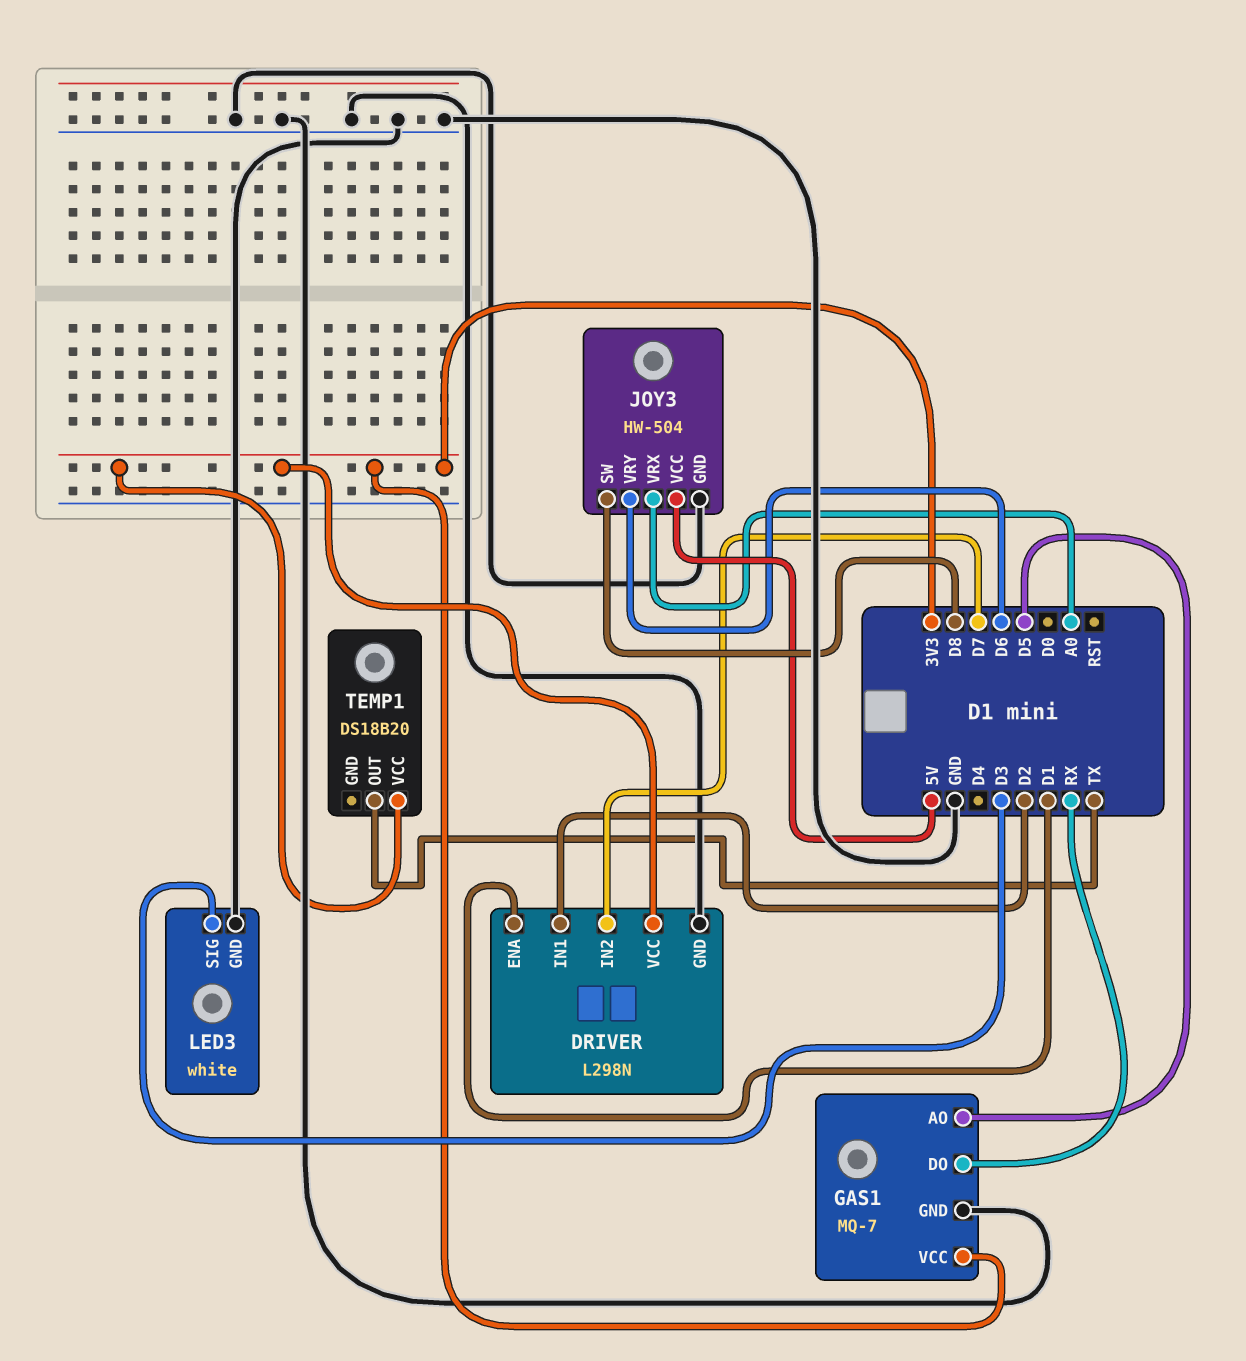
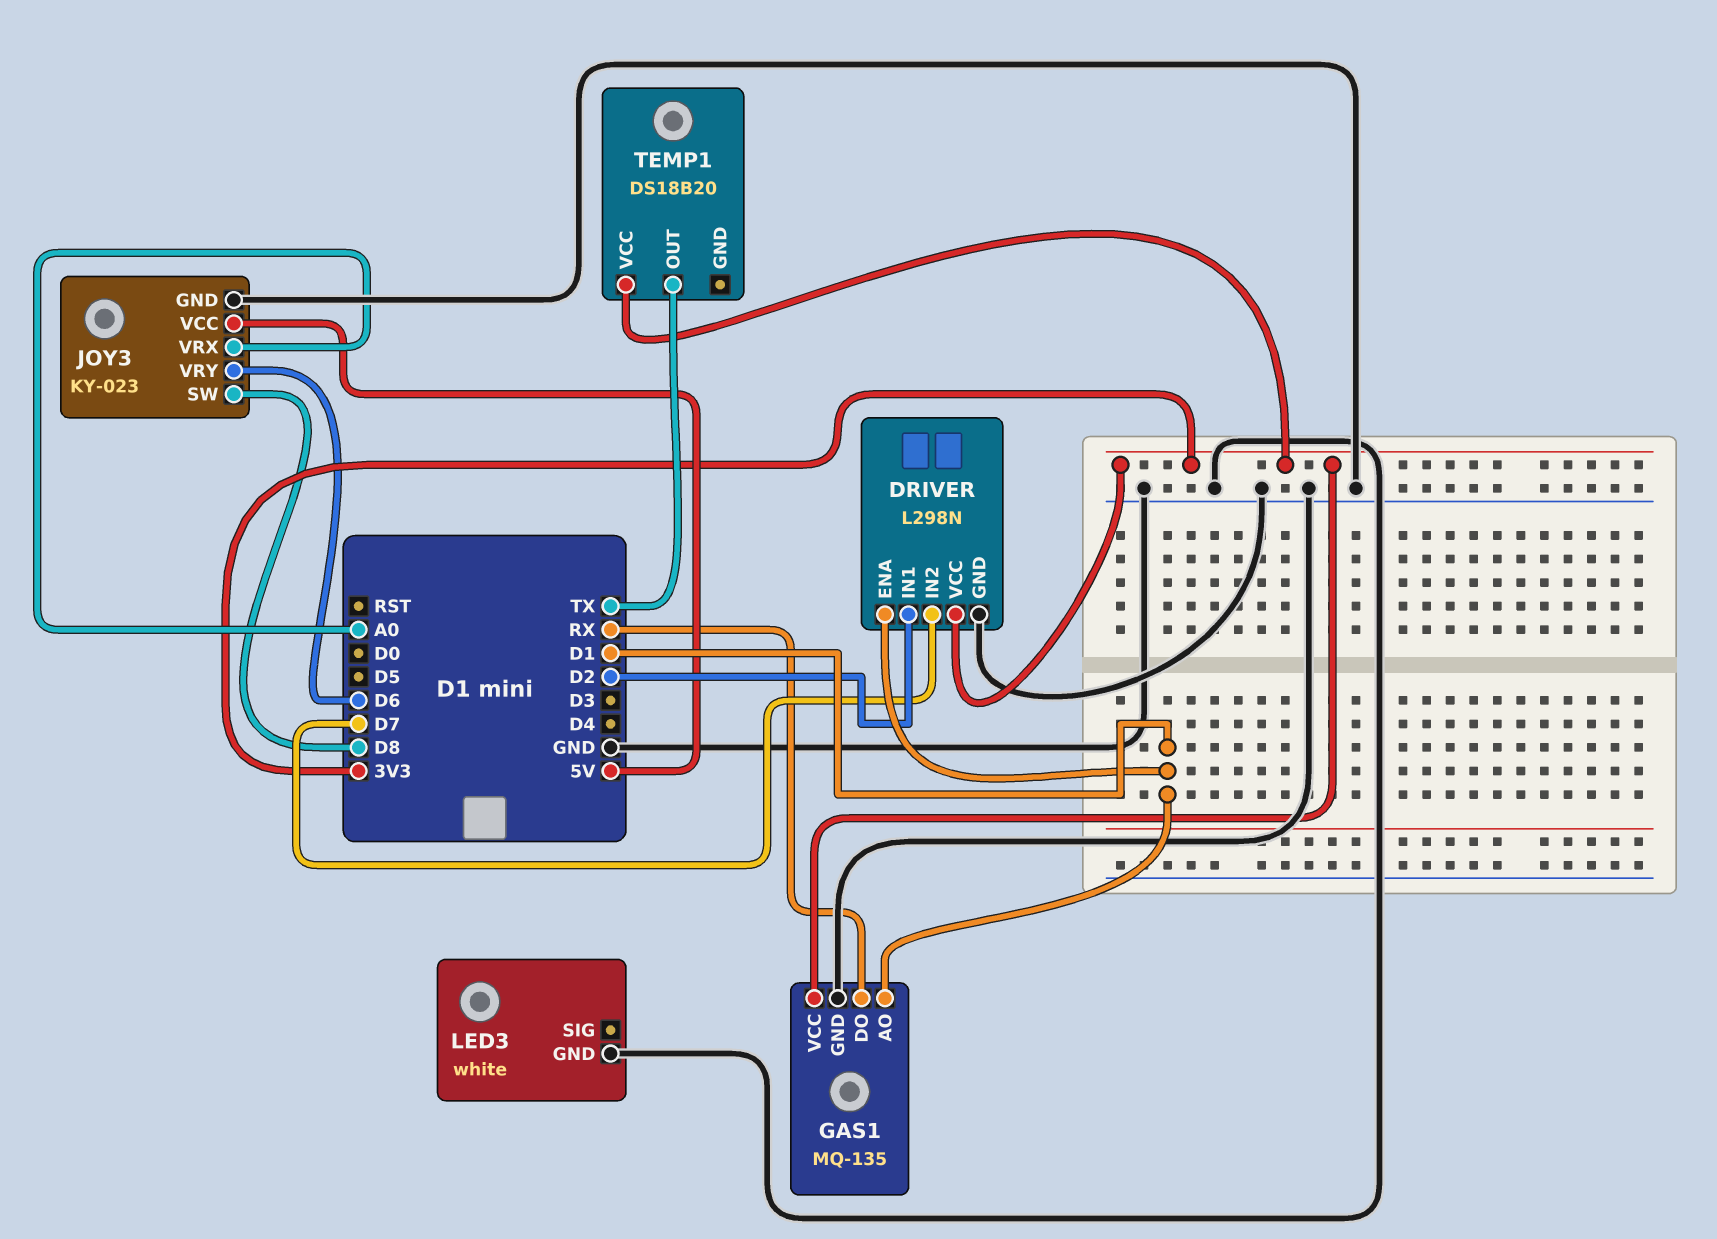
GAS1: MQ-7 -> MQ-135
GAS1 pin AO: D5 -> D1
JOY3: HW-504 -> KY-023
LED3 pin SIG: D3 -> none

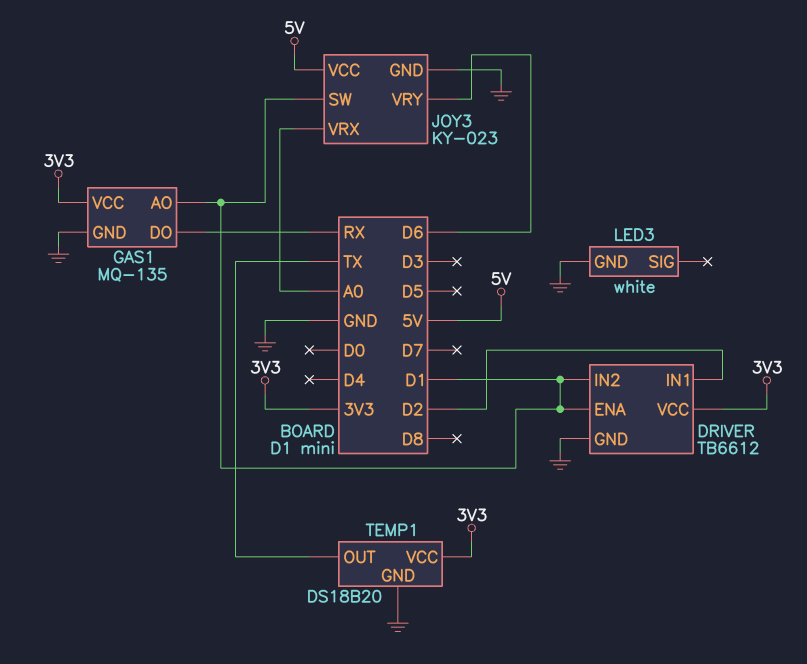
DRIVER: L298N -> TB6612
DRIVER pin IN2: D7 -> D1
JOY3 pin SW: D8 -> D1
TEMP1 pin GND: none -> GND

